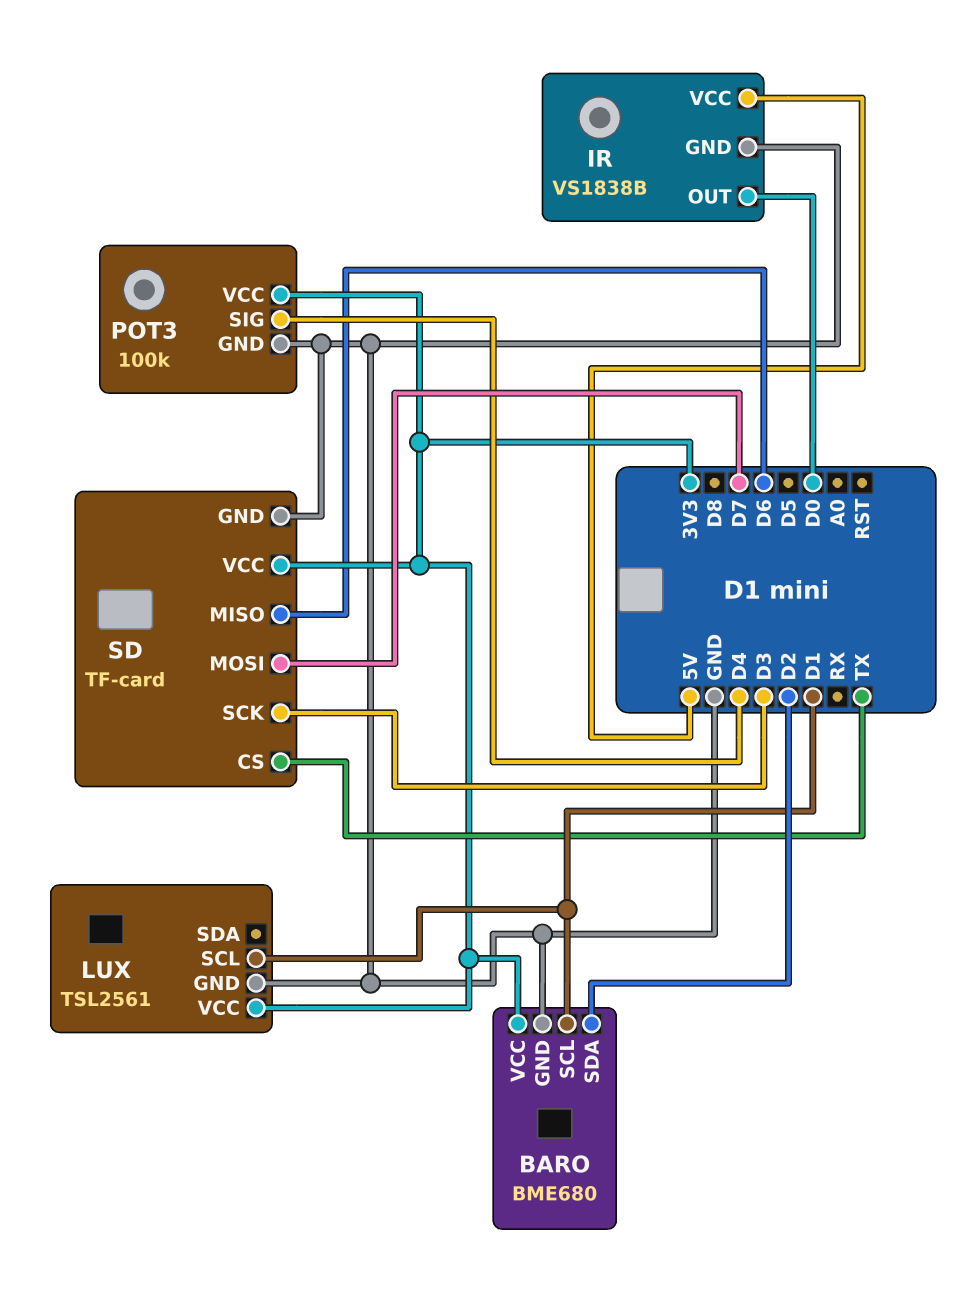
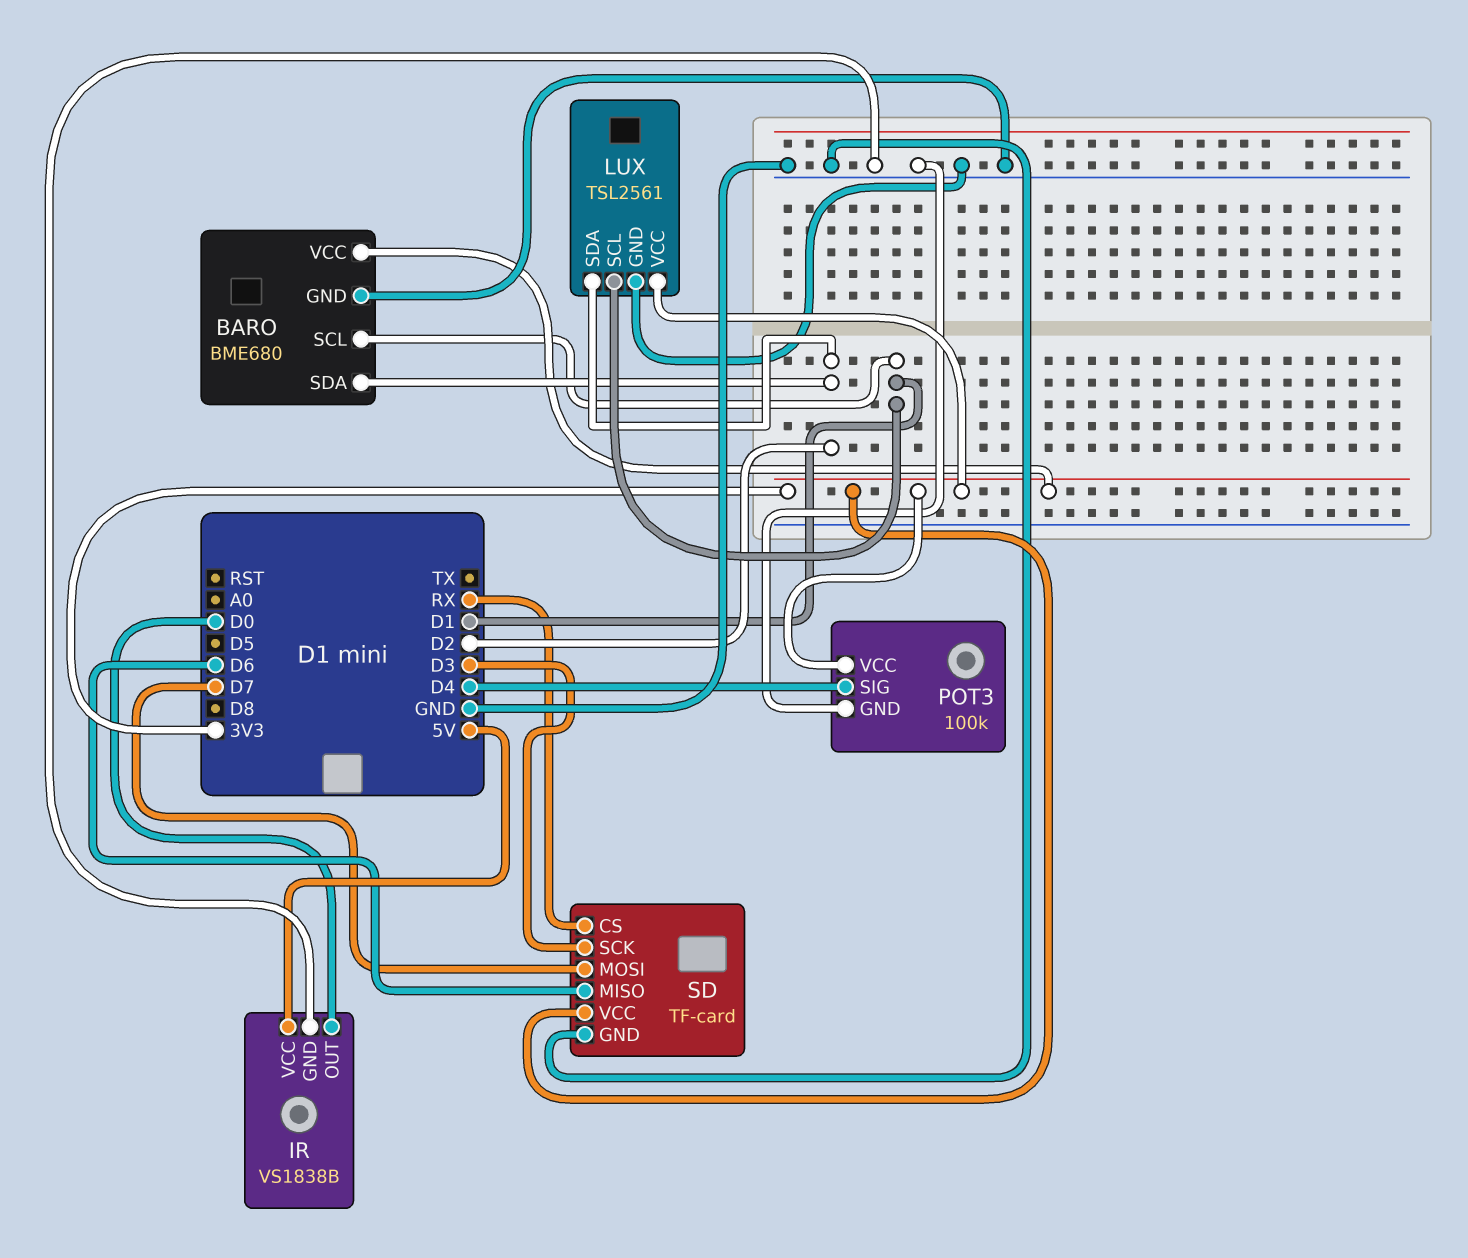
LUX pin SDA: none -> D2
SD pin CS: TX -> RX

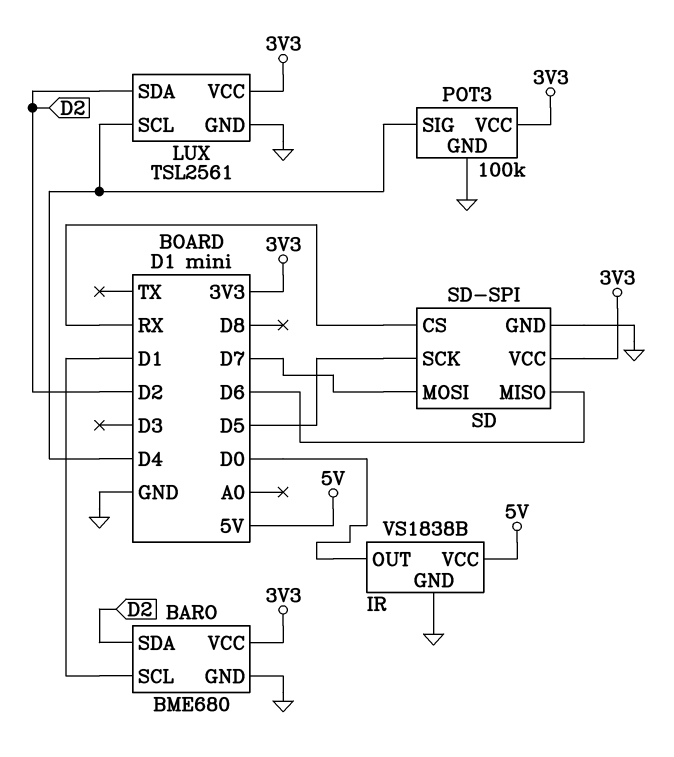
LUX pin SCL: D1 -> D4
SD: TF-card -> SD-SPI
SD pin SCK: D3 -> D5

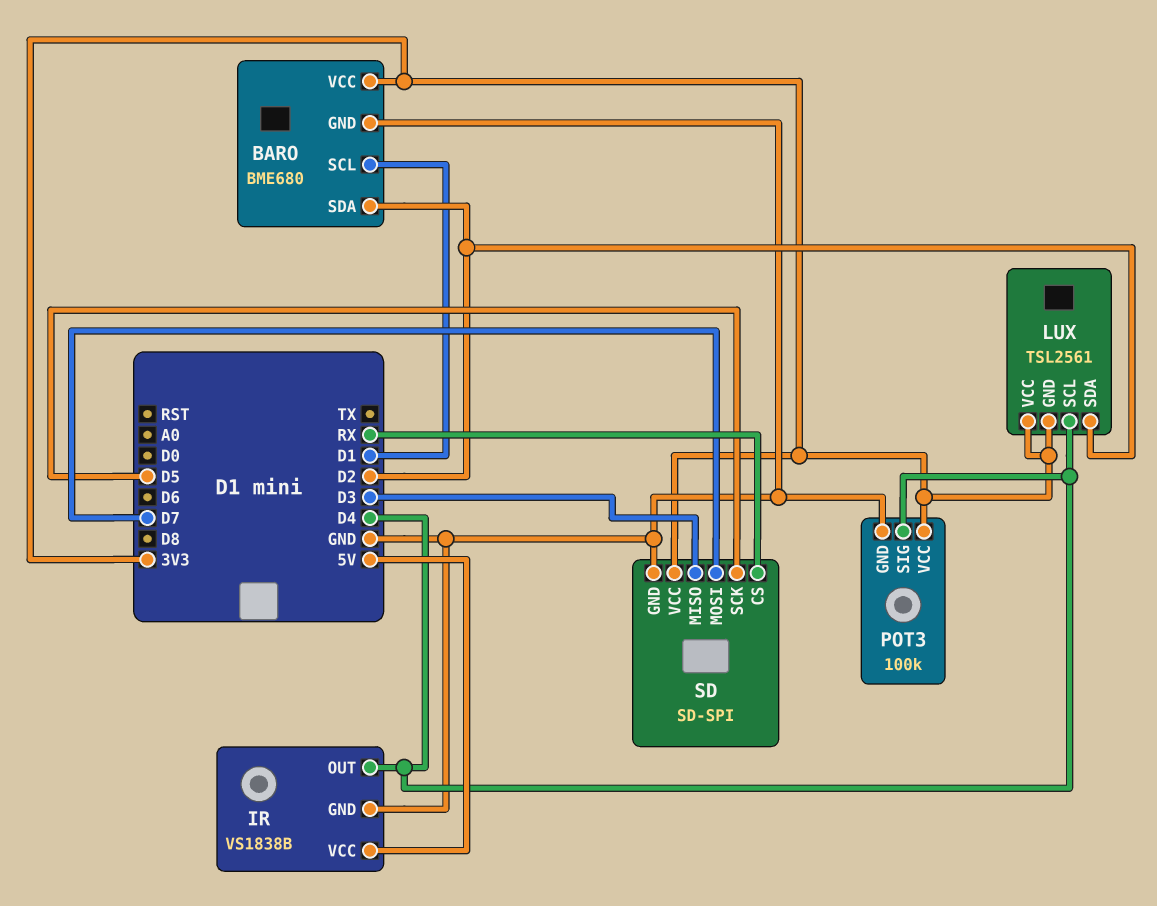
IR pin OUT: D0 -> D4
LUX pin GND: GND -> 3V3
SD pin MISO: D6 -> D3

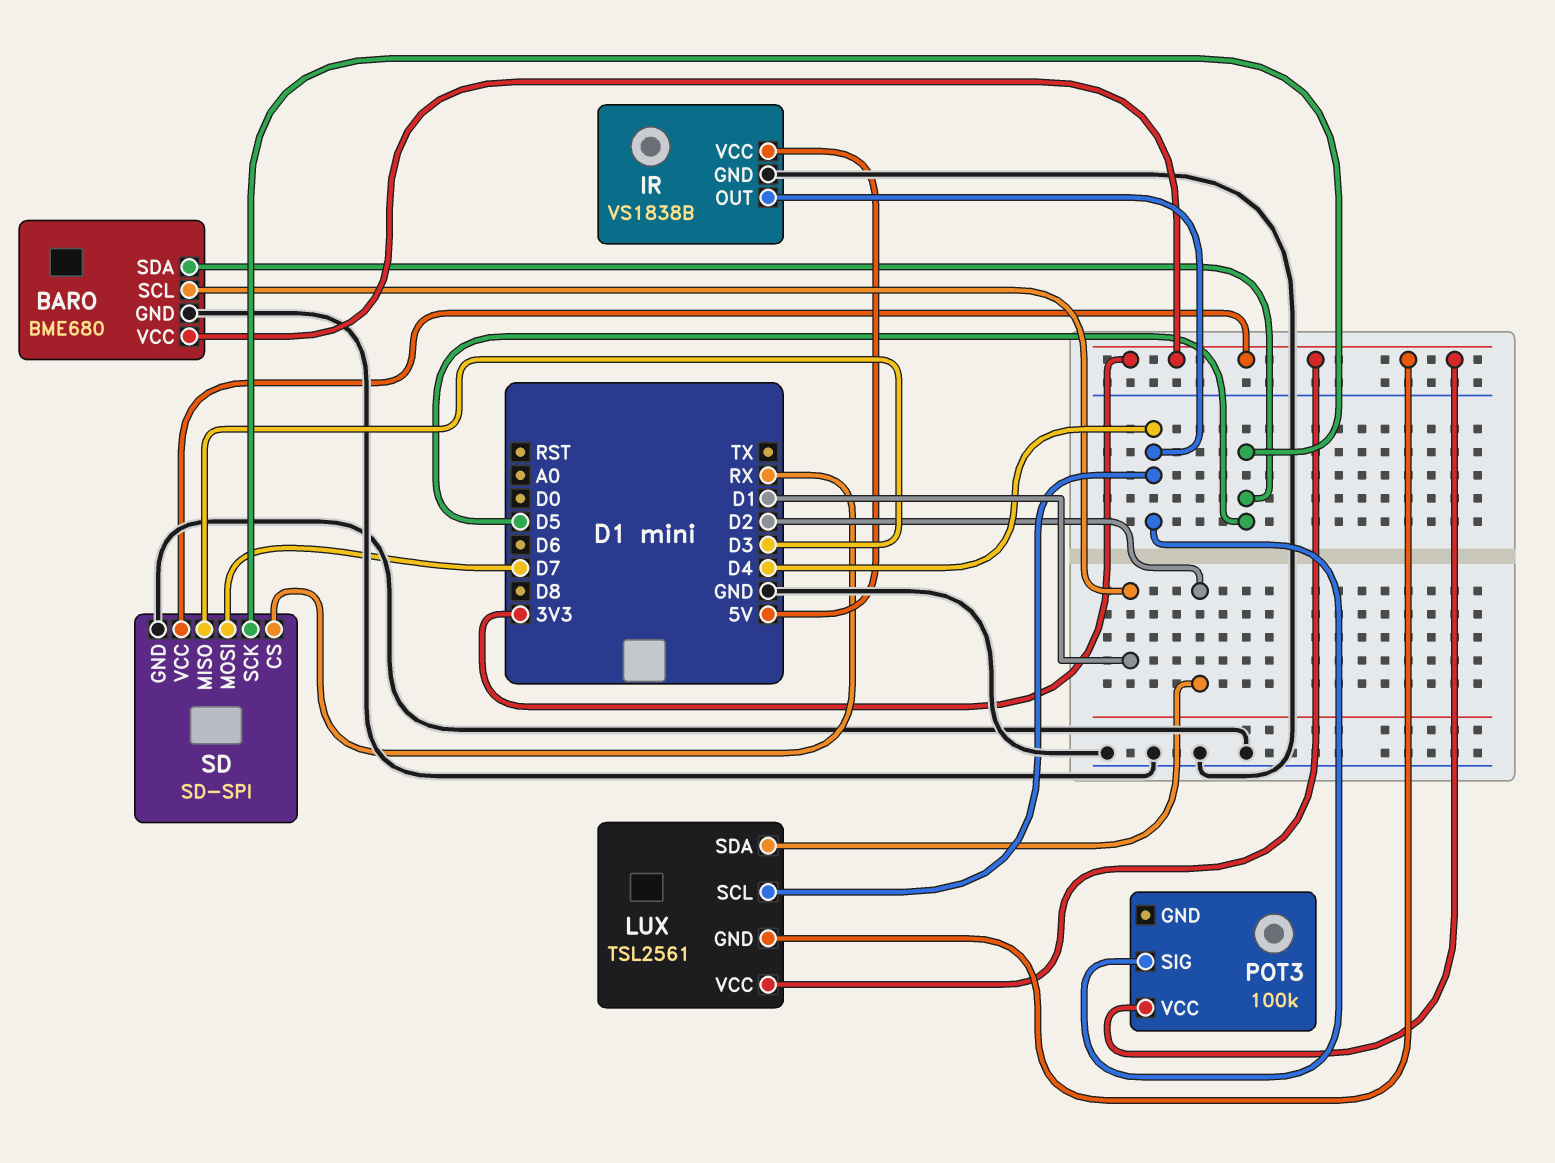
BARO pin SDA: D2 -> D5
POT3 pin GND: GND -> none

